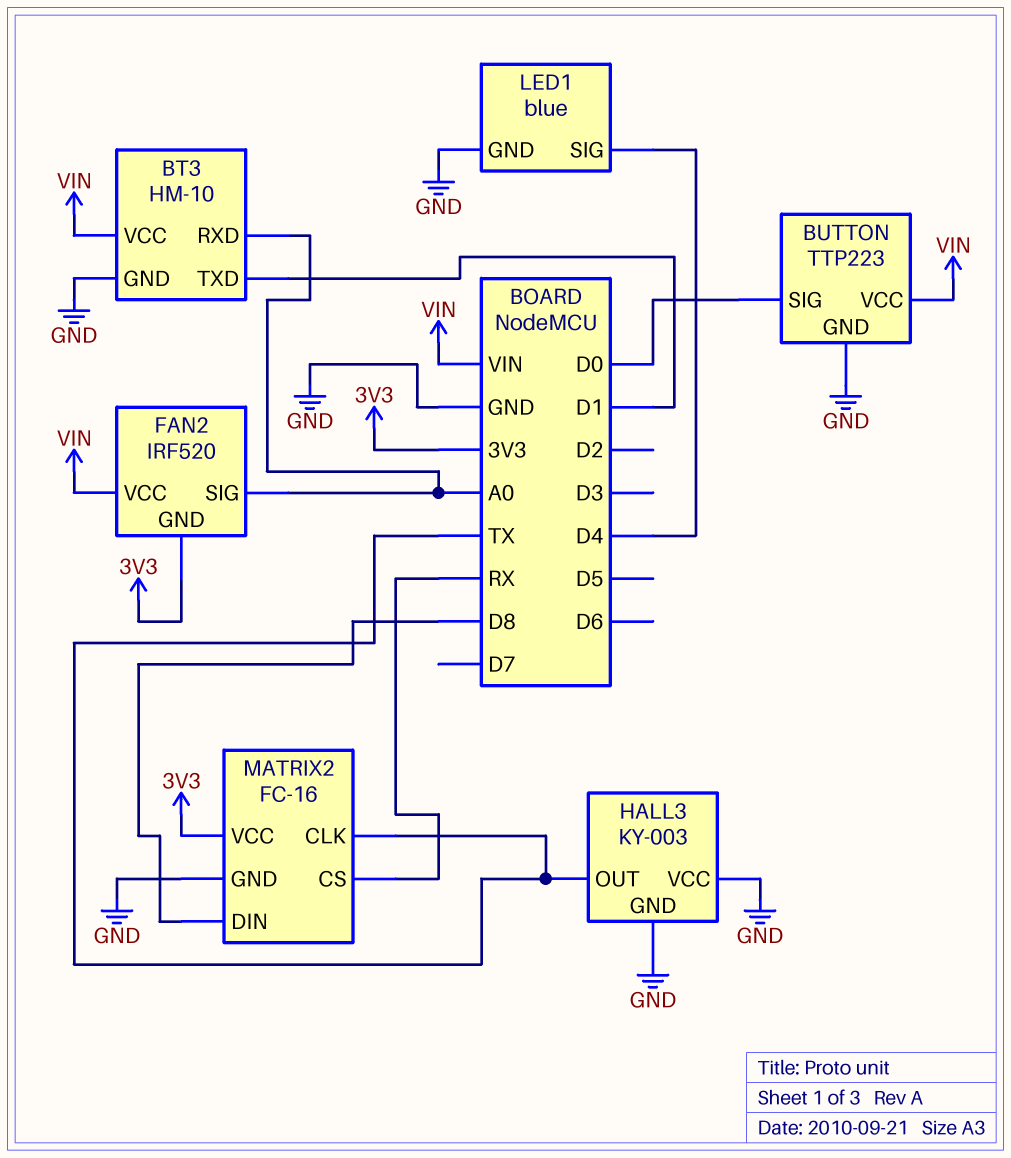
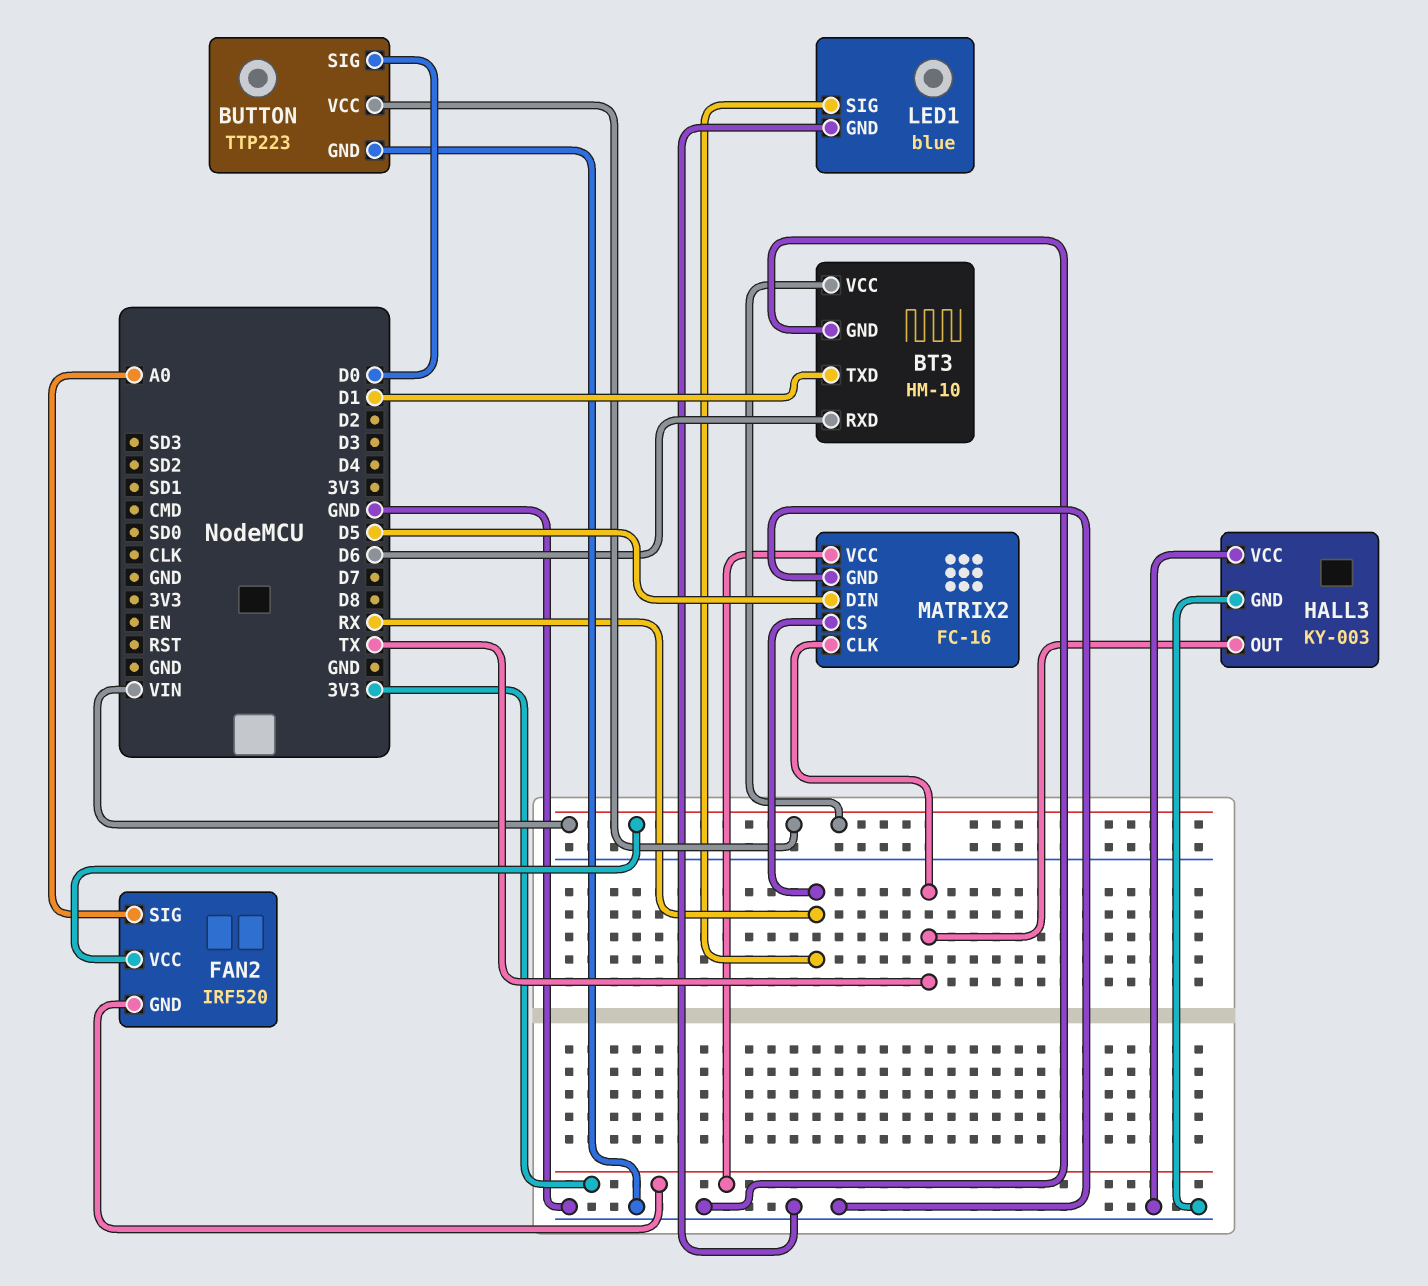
BT3 pin RXD: A0 -> D6
LED1 pin SIG: D4 -> RX
MATRIX2 pin DIN: D8 -> D5

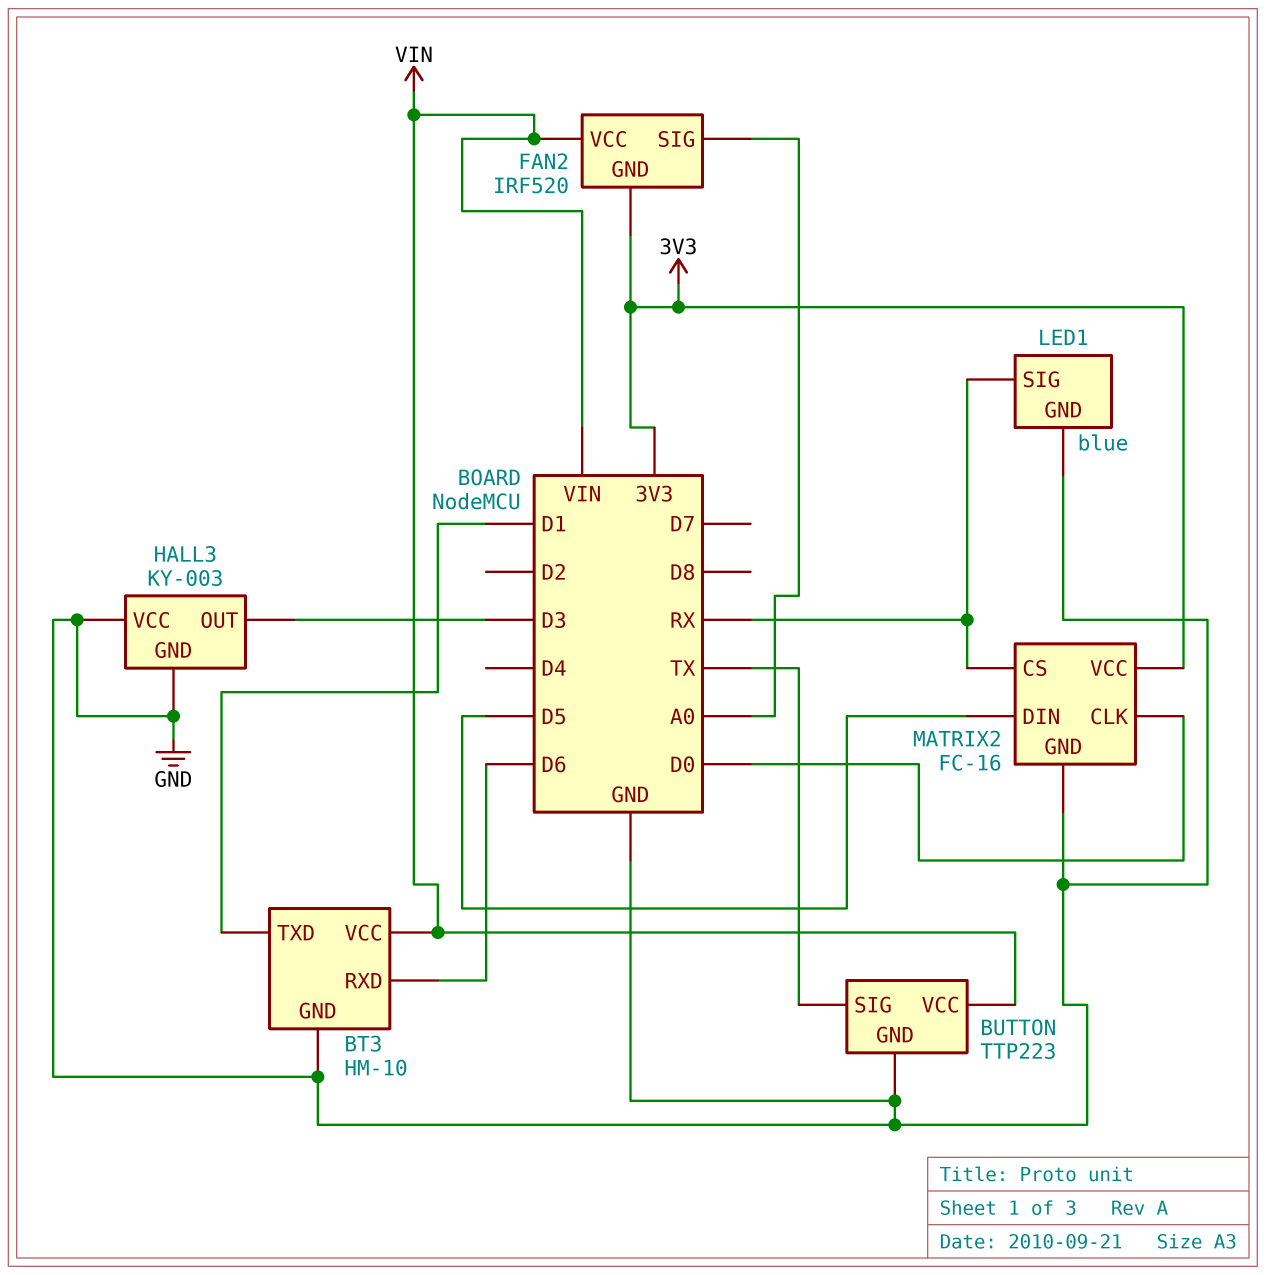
BUTTON pin SIG: D0 -> TX
HALL3 pin OUT: TX -> D3
MATRIX2 pin CLK: TX -> D0

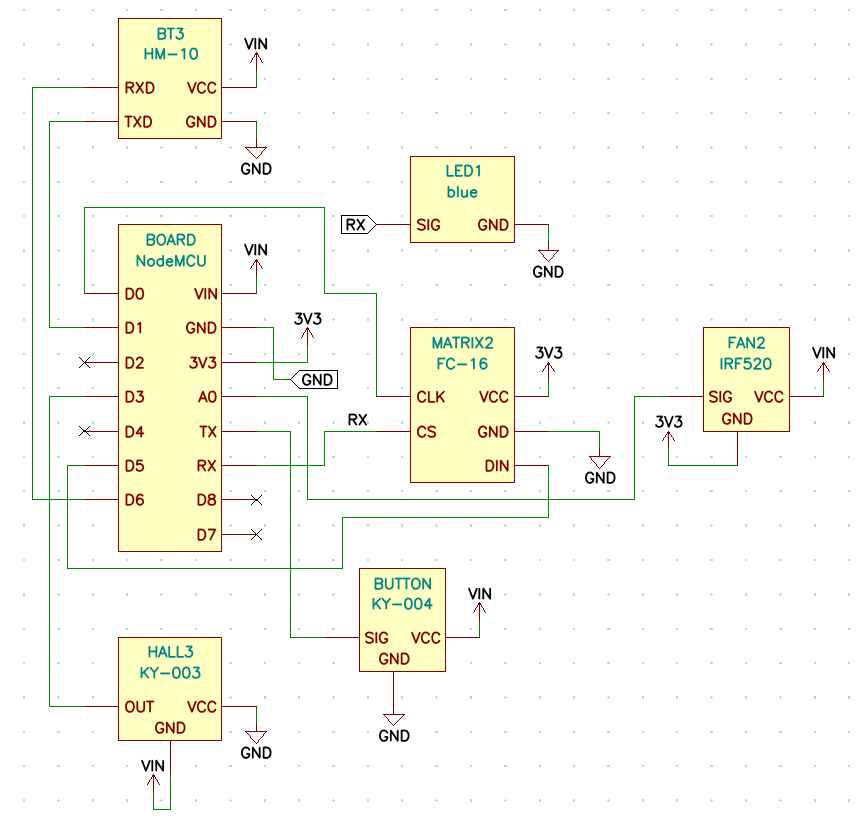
BUTTON: TTP223 -> KY-004
HALL3 pin GND: GND -> VIN

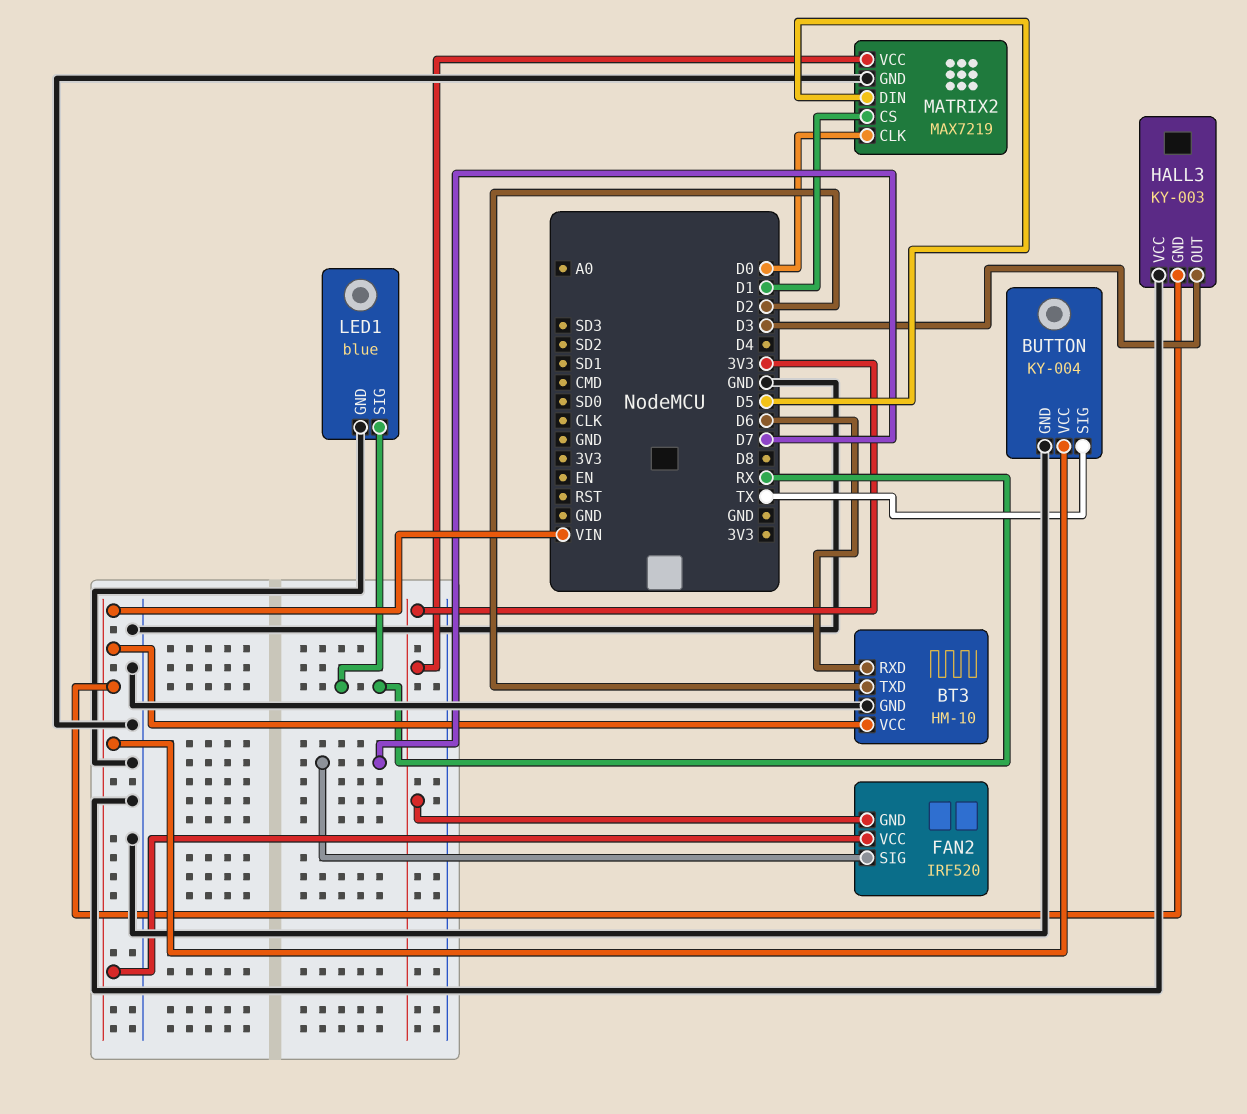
BT3 pin TXD: D1 -> D2
FAN2 pin SIG: A0 -> D7
MATRIX2: FC-16 -> MAX7219
MATRIX2 pin CS: RX -> D1

